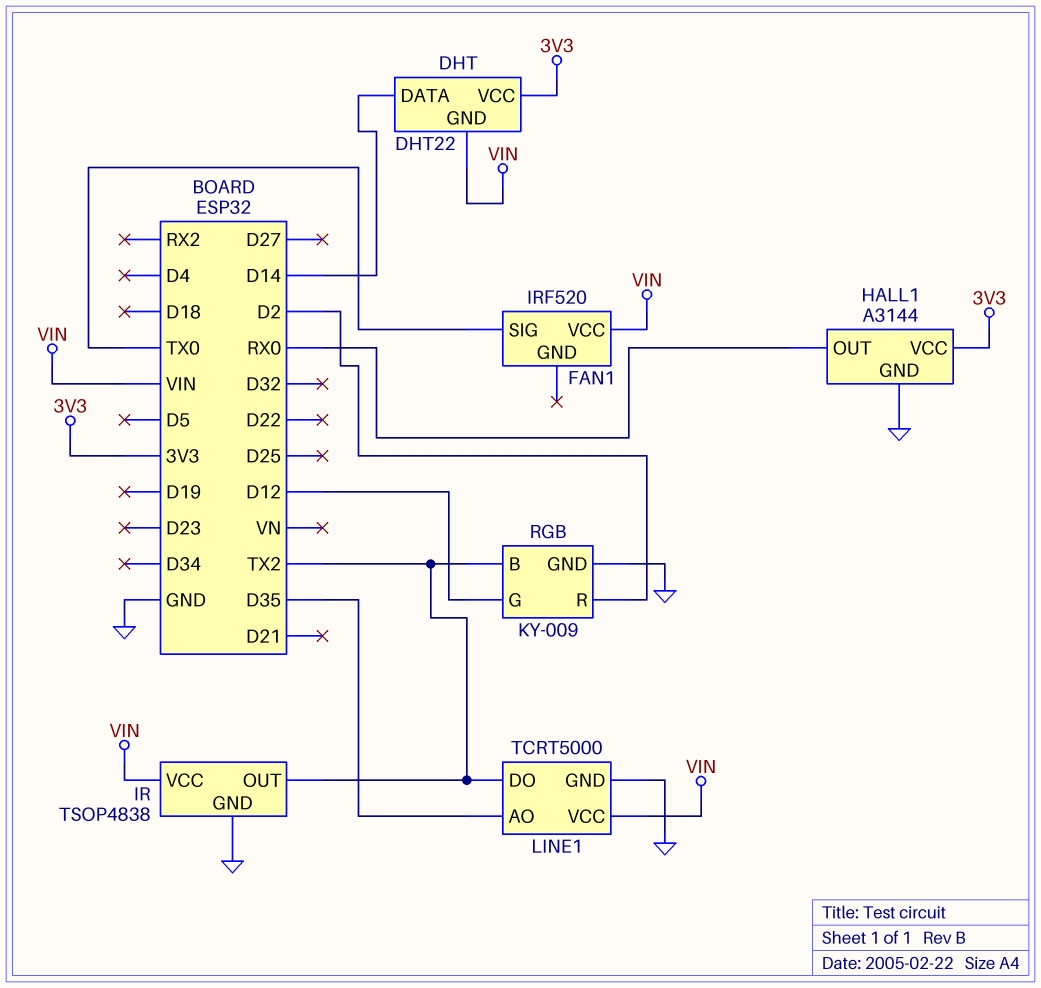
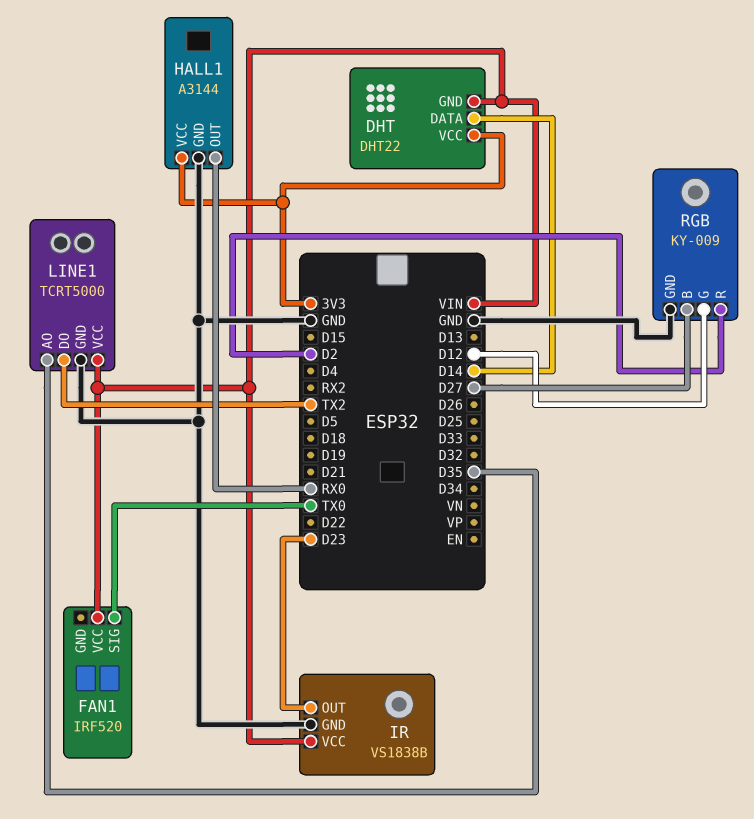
IR: TSOP4838 -> VS1838B
IR pin OUT: TX2 -> D23
RGB pin B: TX2 -> D27

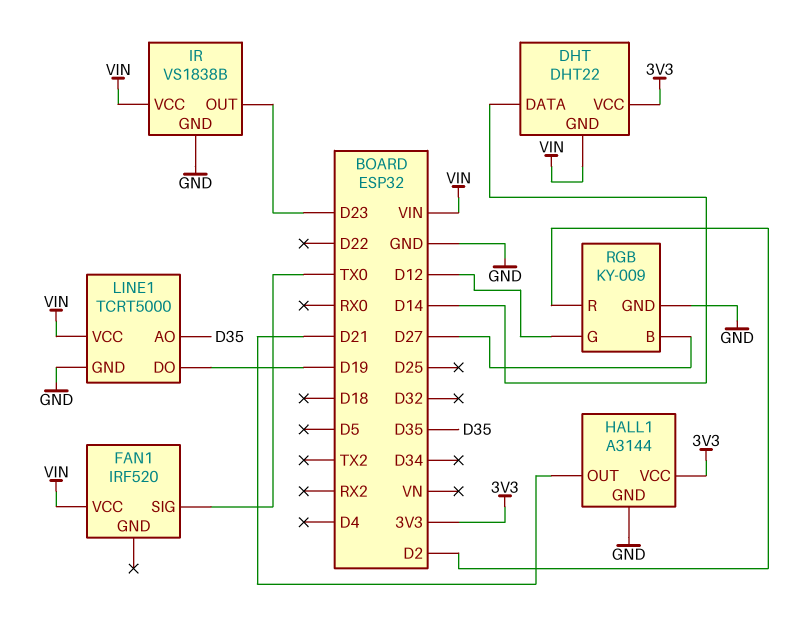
HALL1 pin OUT: RX0 -> D21
LINE1 pin DO: TX2 -> D19

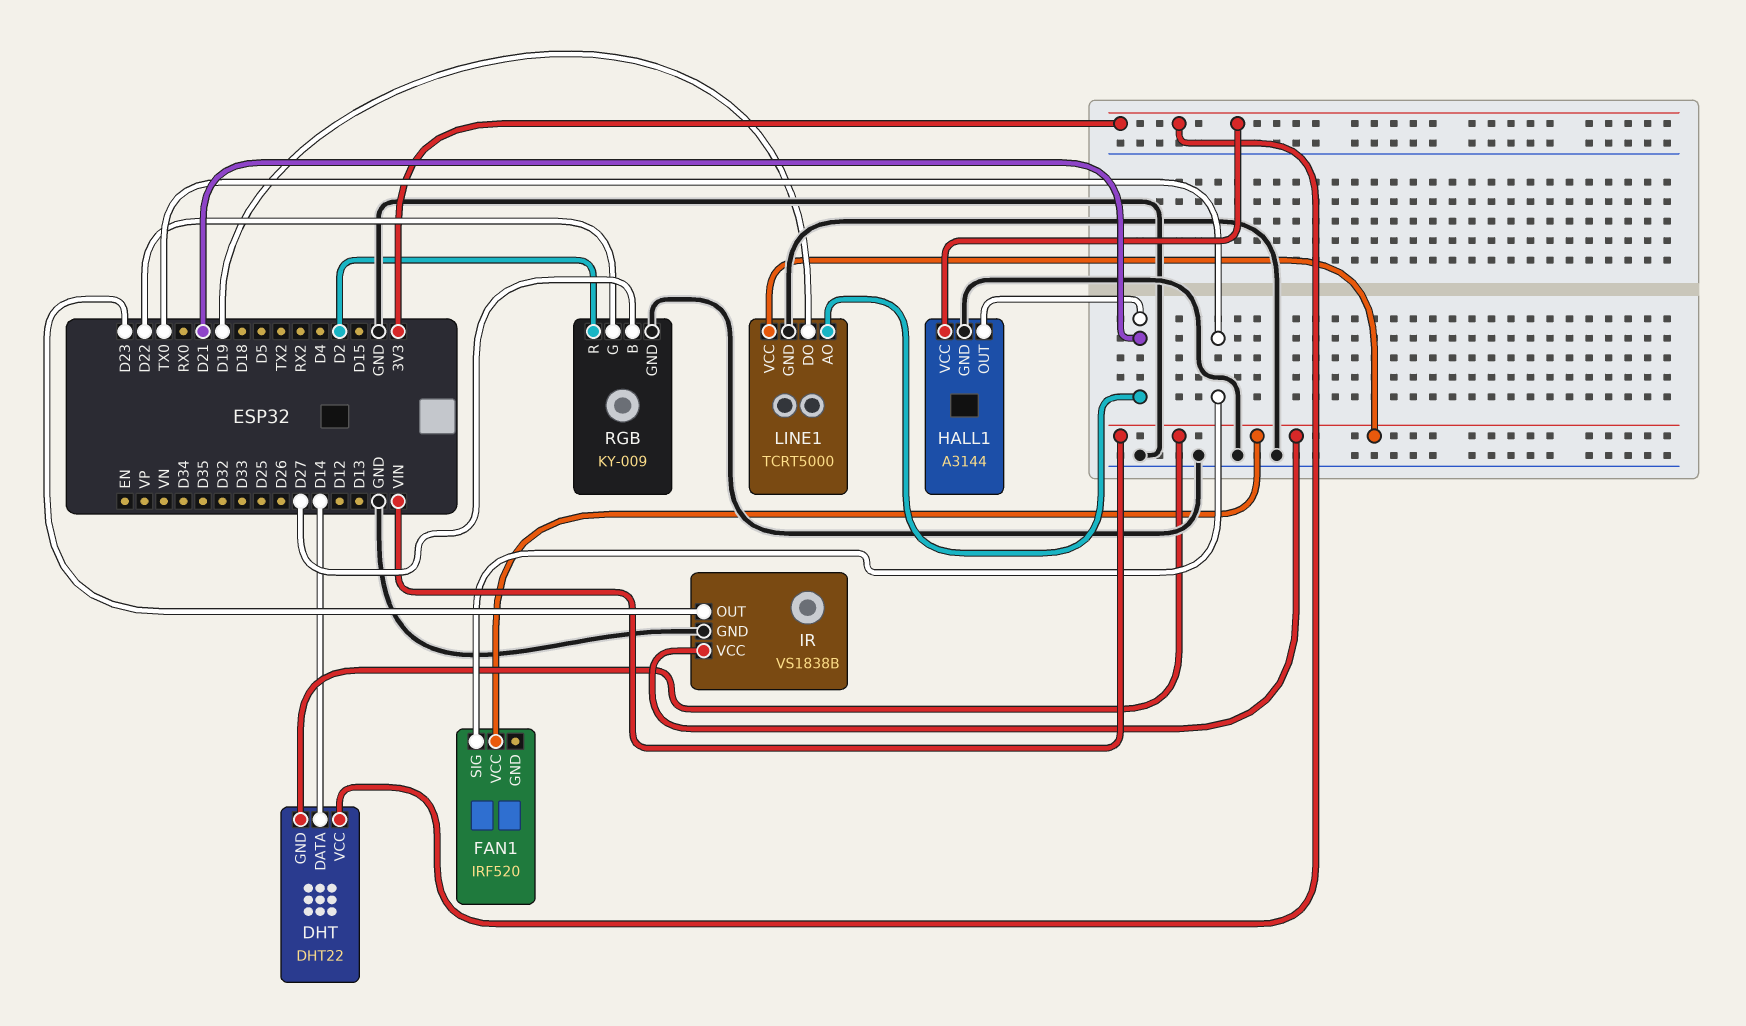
LINE1 pin AO: D35 -> D21
RGB pin G: D12 -> D22

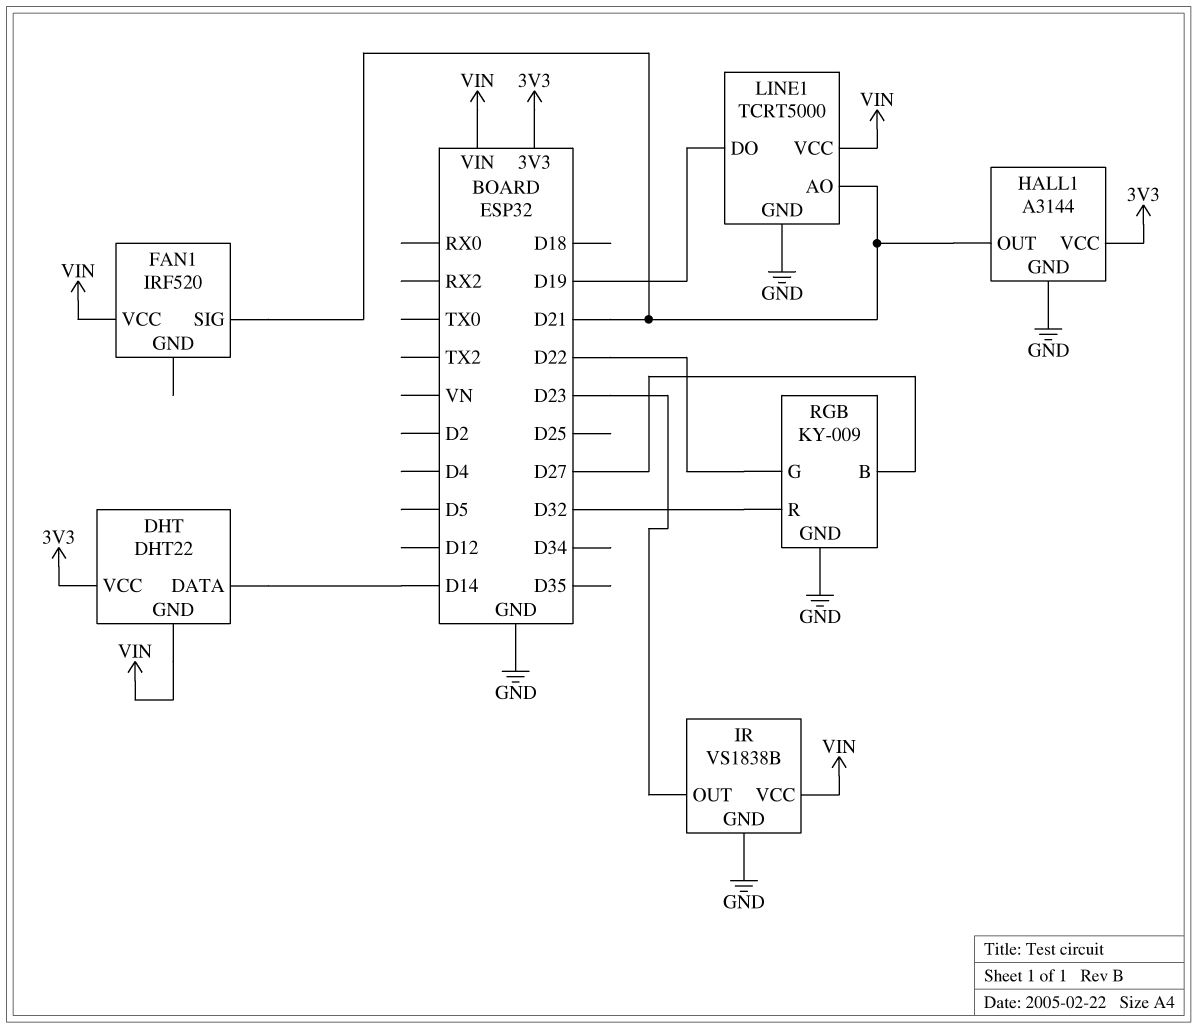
FAN1 pin SIG: TX0 -> D21
RGB pin R: D2 -> D32

